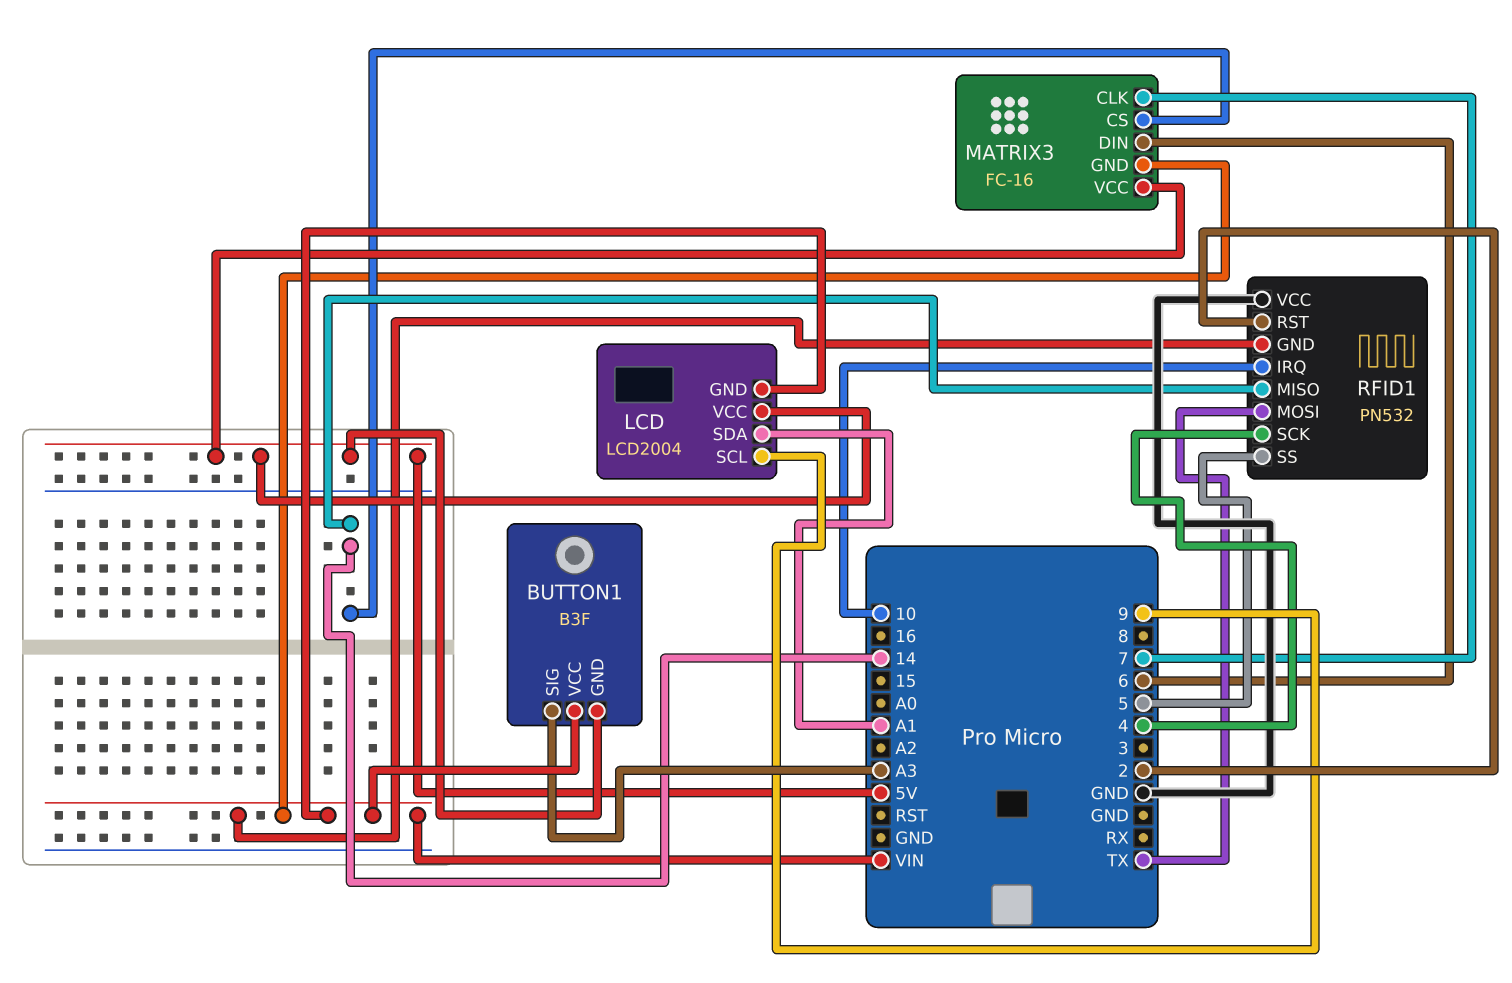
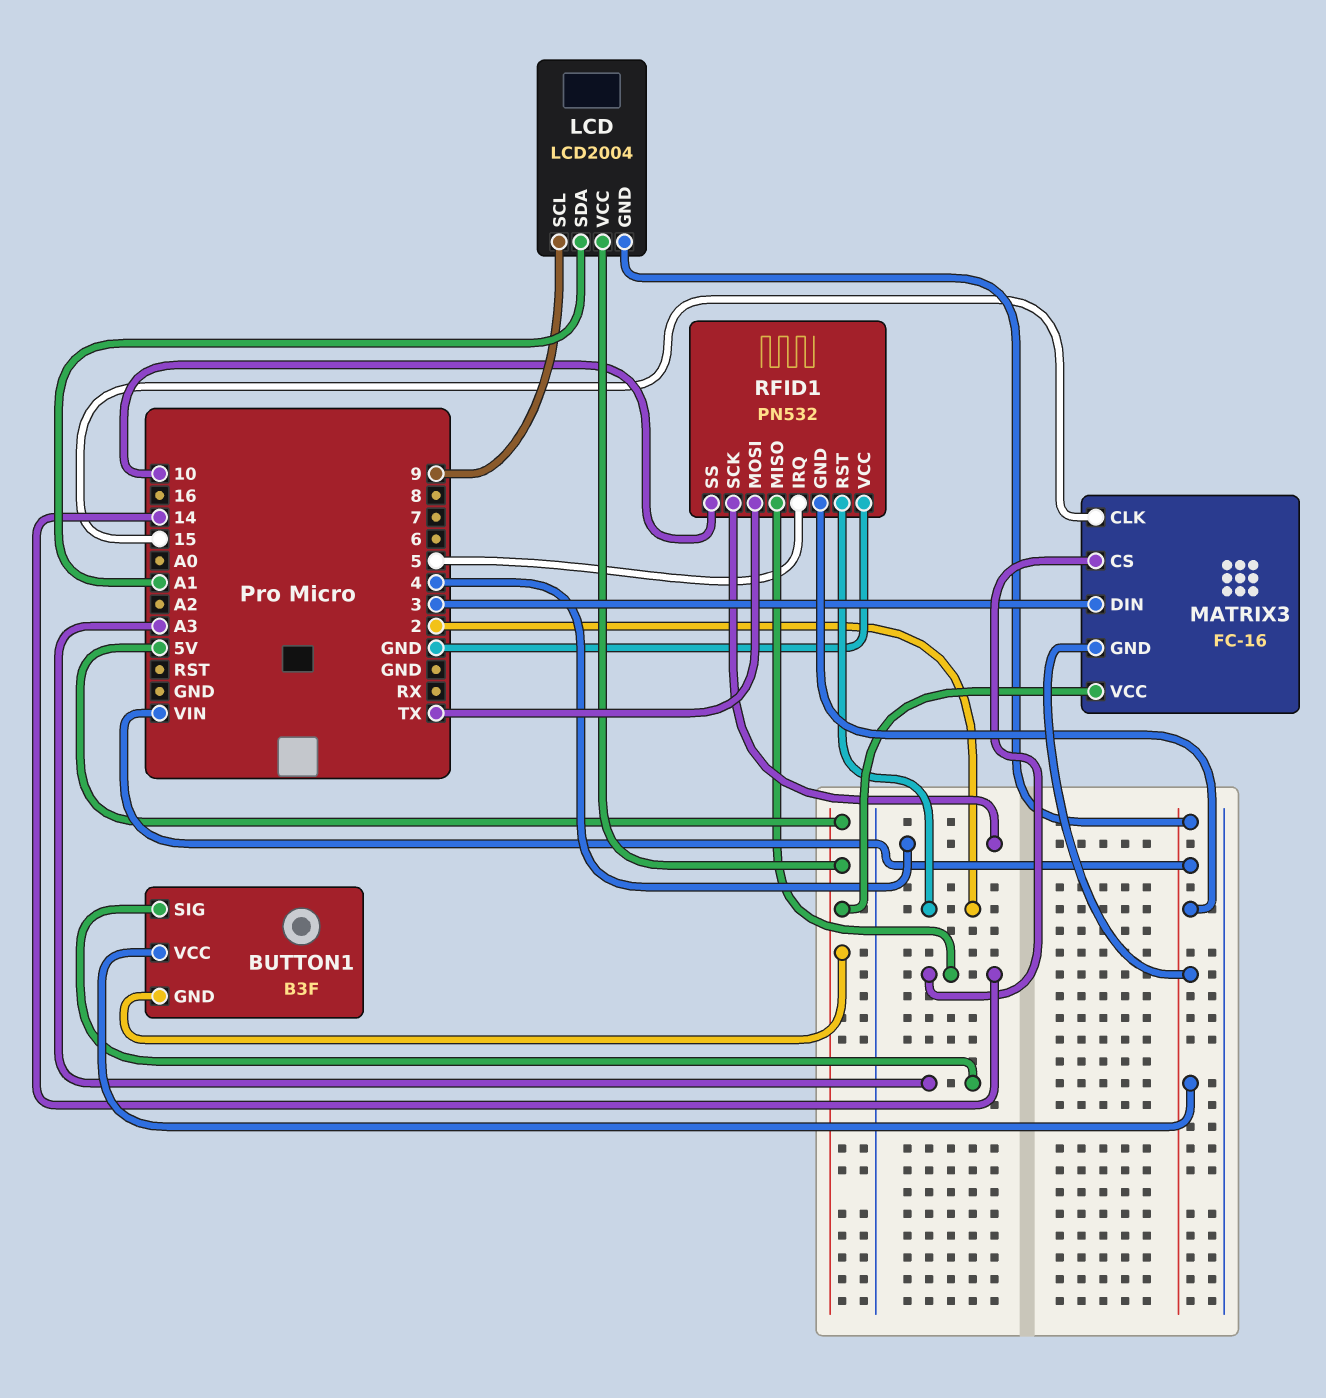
MATRIX3 pin CLK: 7 -> 15
MATRIX3 pin DIN: 6 -> 3
RFID1 pin IRQ: 10 -> 5
RFID1 pin SS: 5 -> 10

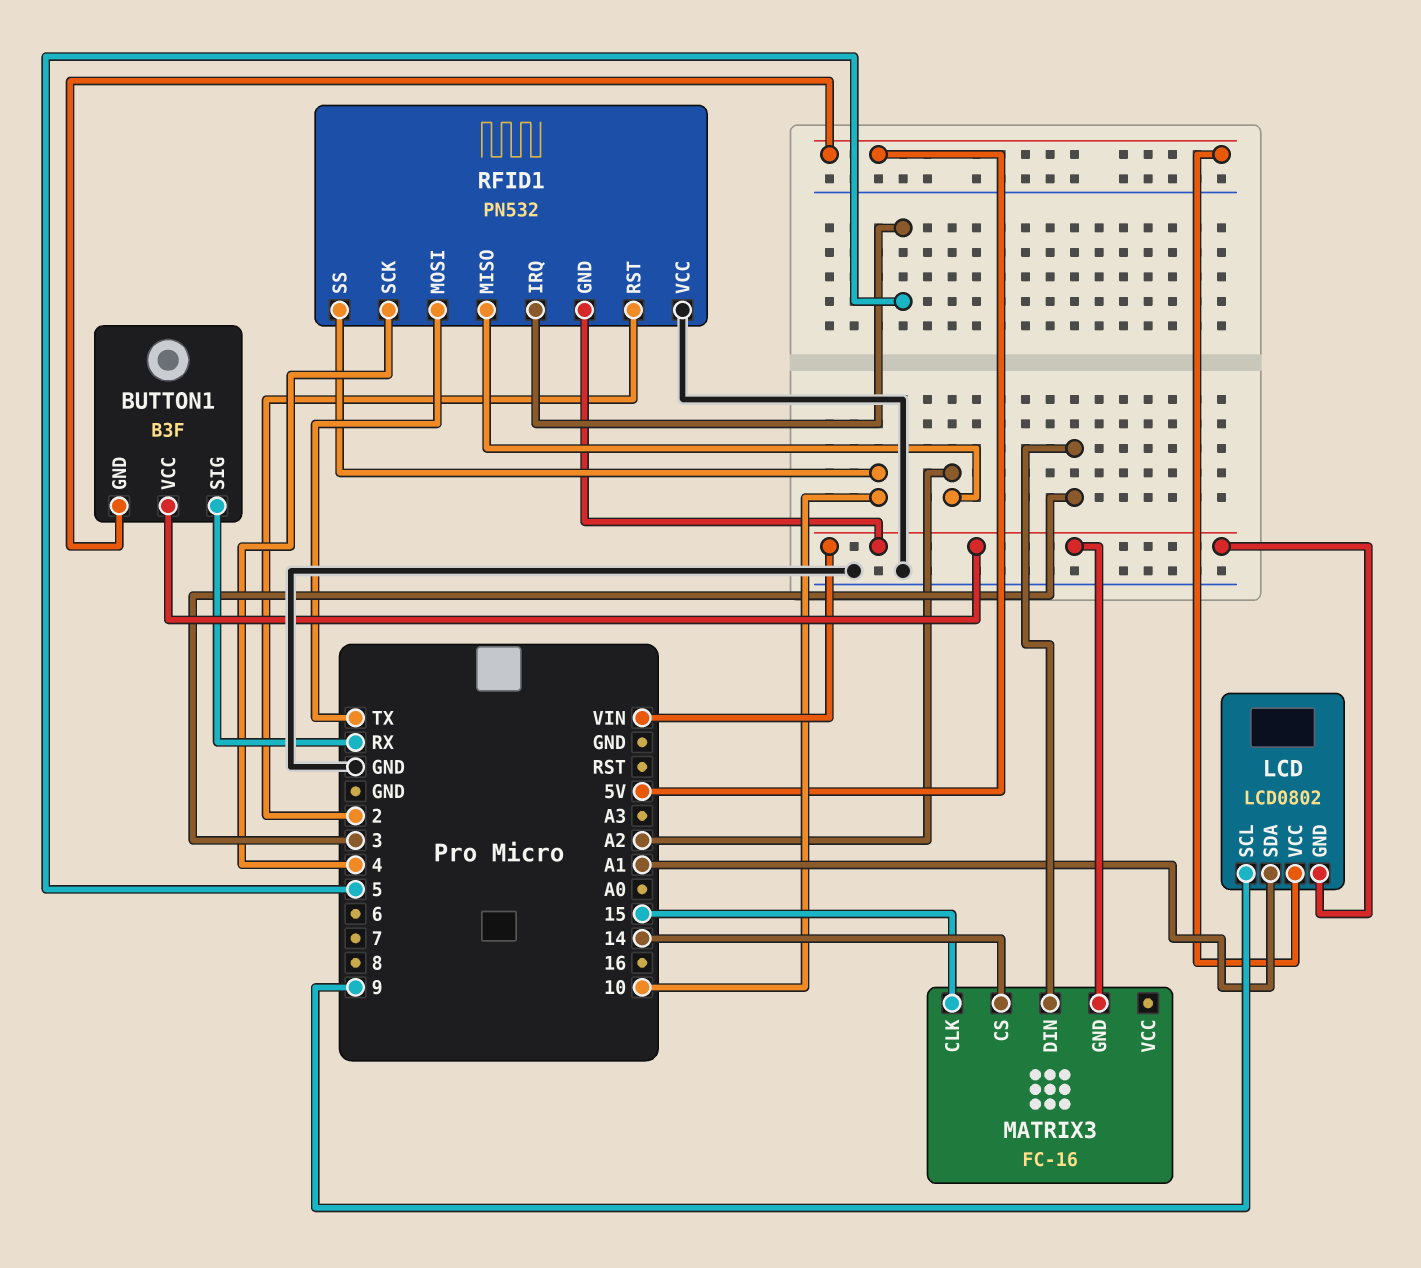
BUTTON1 pin SIG: A3 -> RX
LCD: LCD2004 -> LCD0802
MATRIX3 pin VCC: 5V -> none
RFID1 pin MISO: 14 -> A2

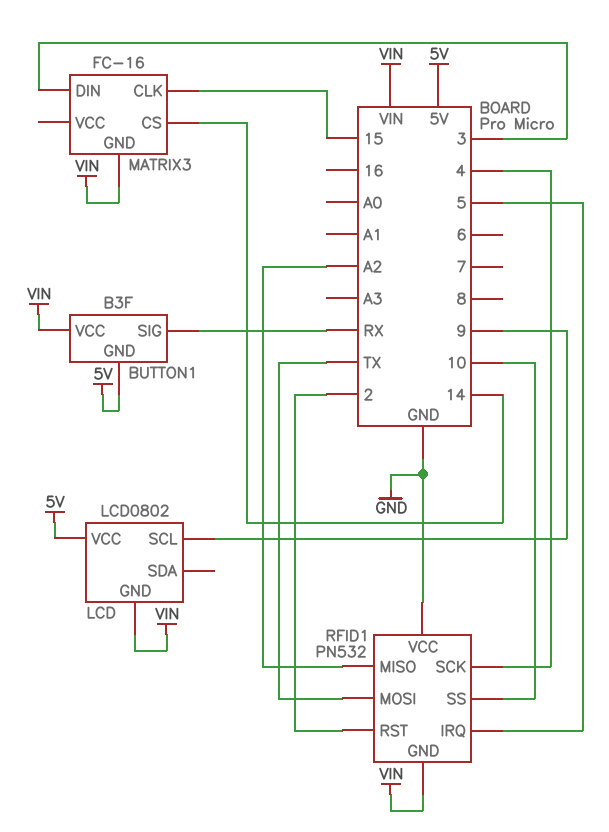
LCD pin SDA: A1 -> none

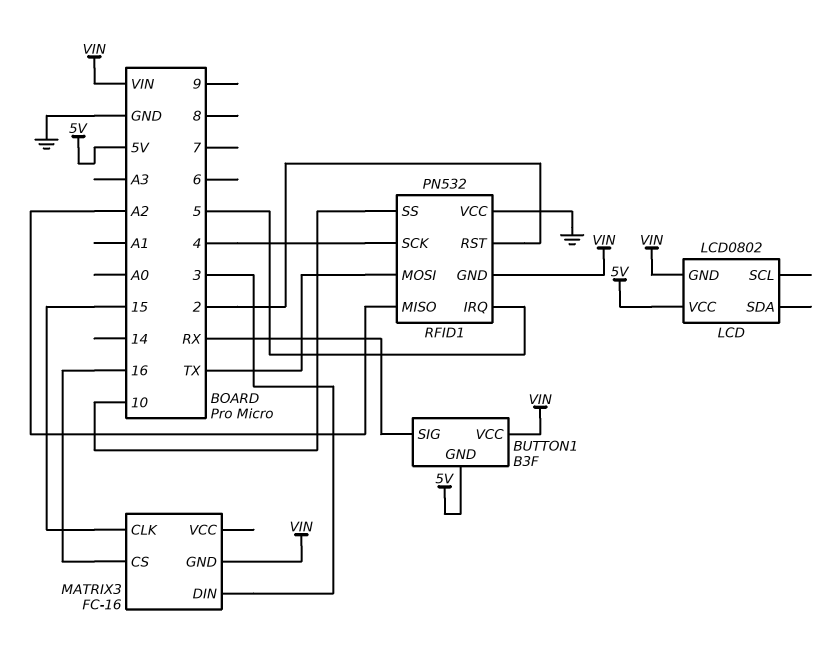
LCD pin SCL: 9 -> none
MATRIX3 pin CS: 14 -> 16

